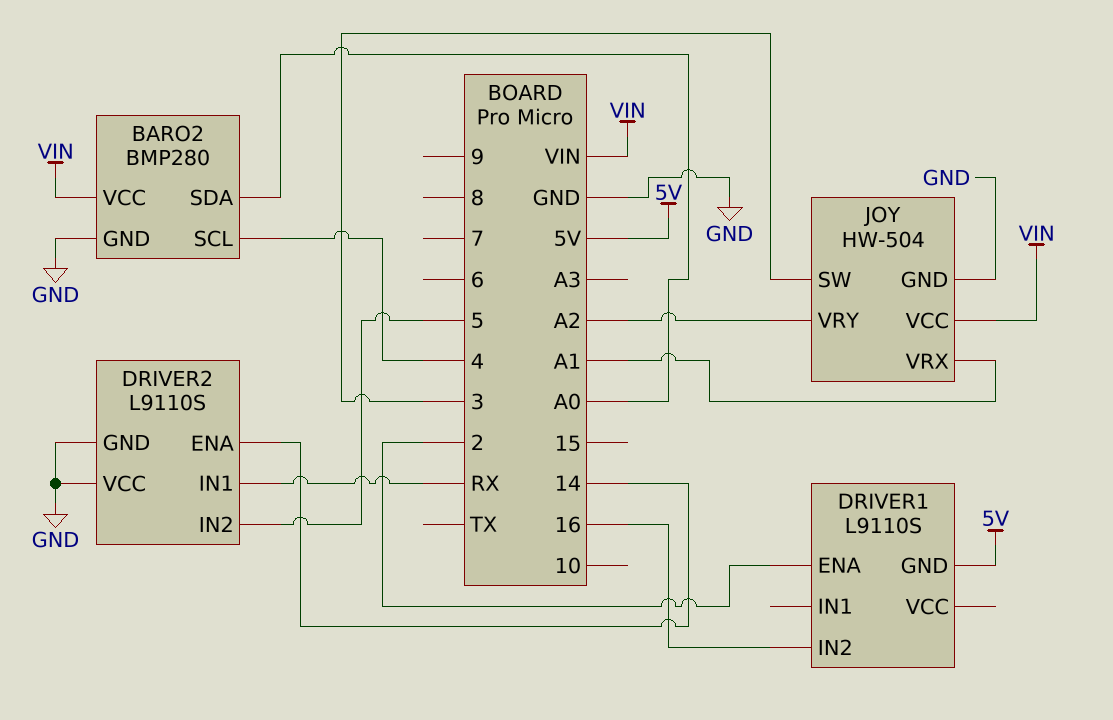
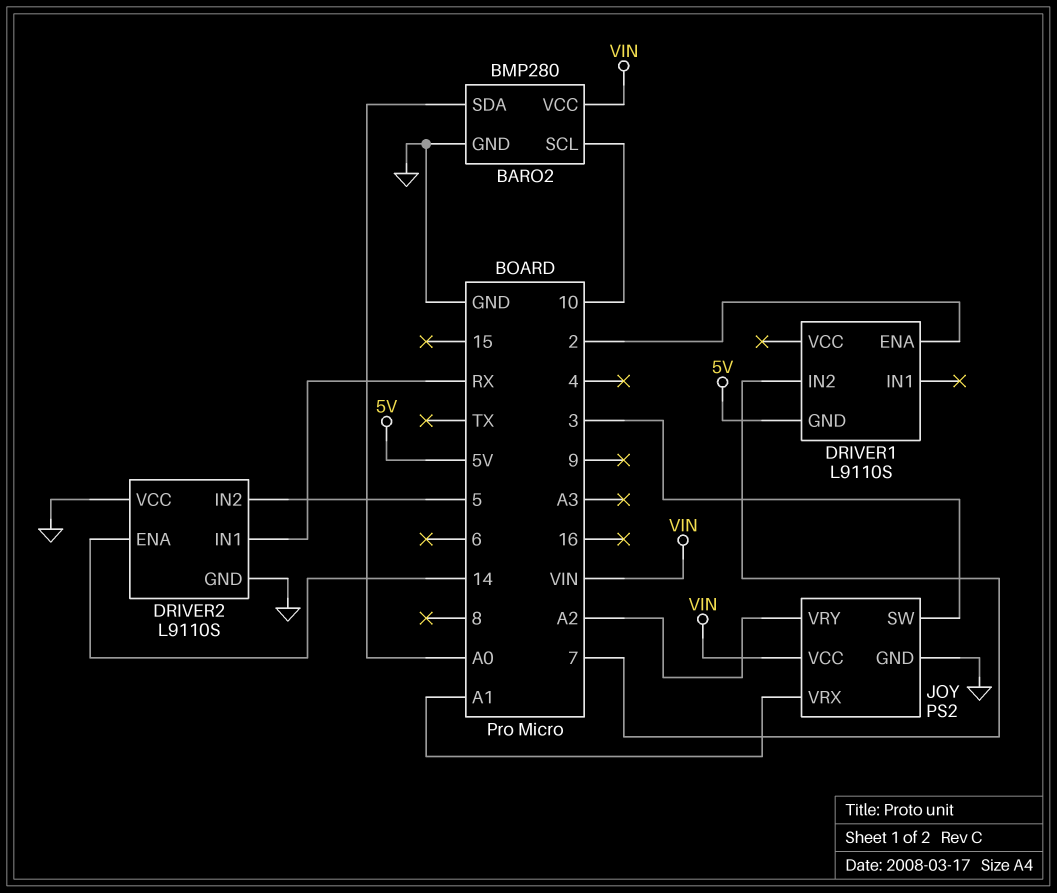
BARO2 pin SCL: 4 -> 10
DRIVER1 pin IN2: 16 -> 7
JOY: HW-504 -> PS2

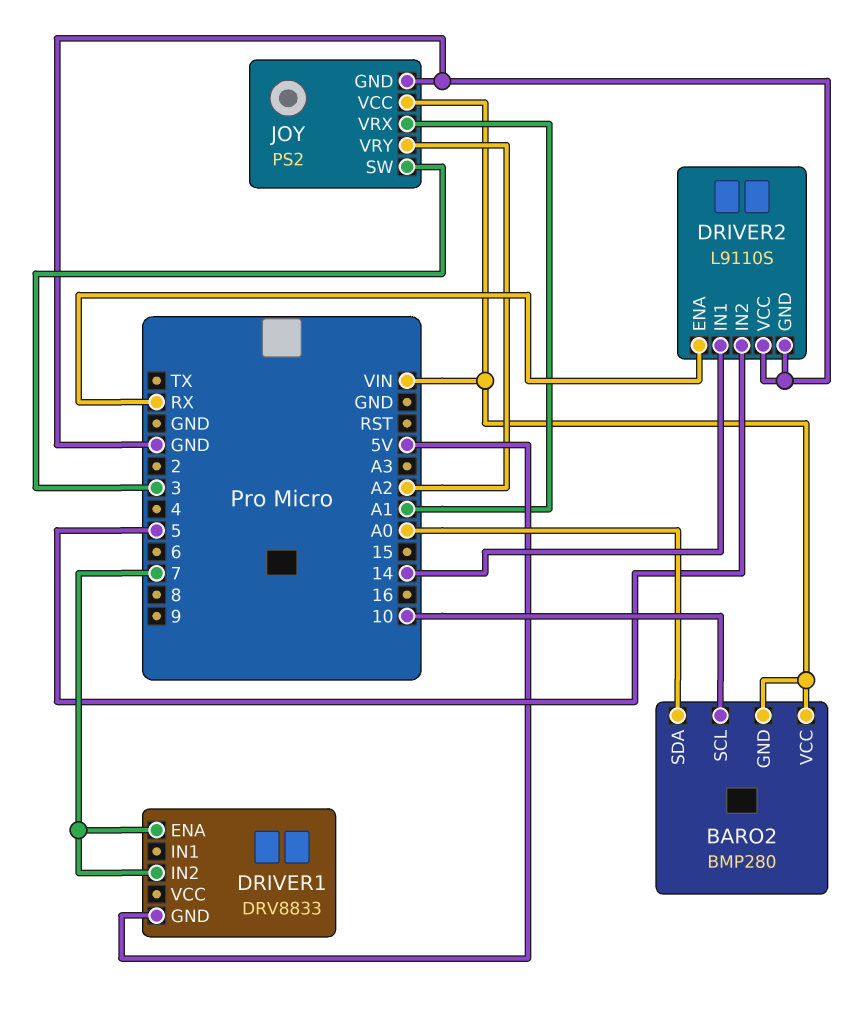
BARO2 pin GND: GND -> VIN
DRIVER1: L9110S -> DRV8833
DRIVER1 pin ENA: 2 -> 7
DRIVER2 pin ENA: 14 -> RX
DRIVER2 pin IN1: RX -> 14

